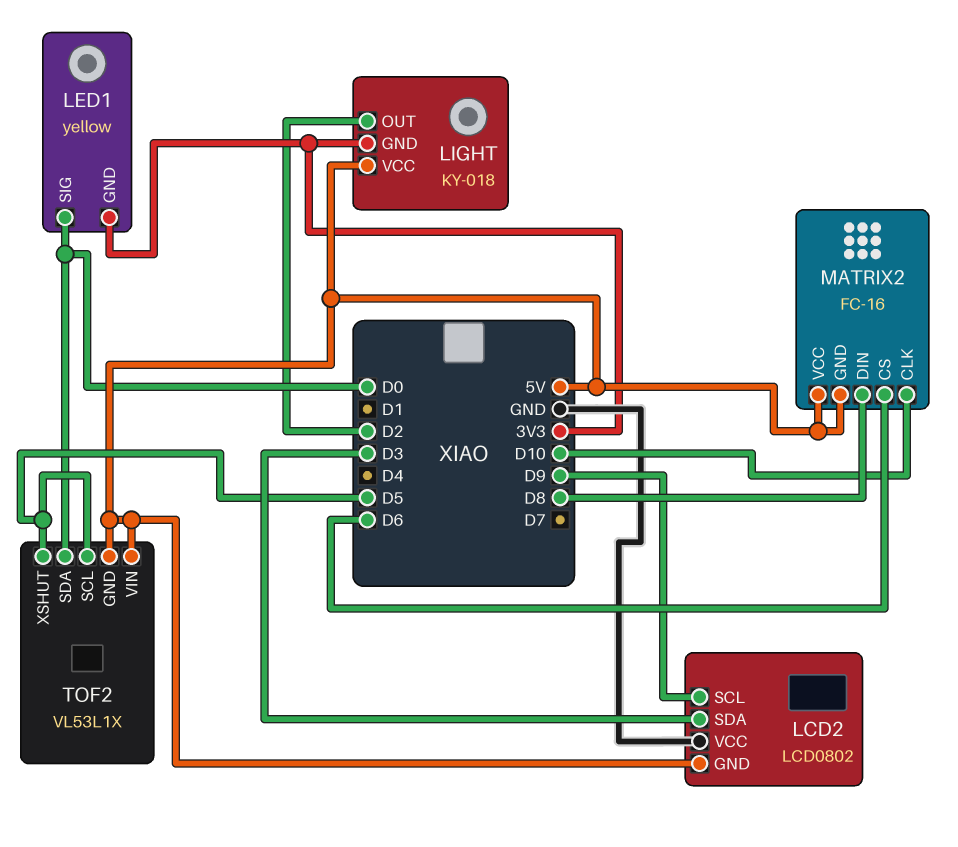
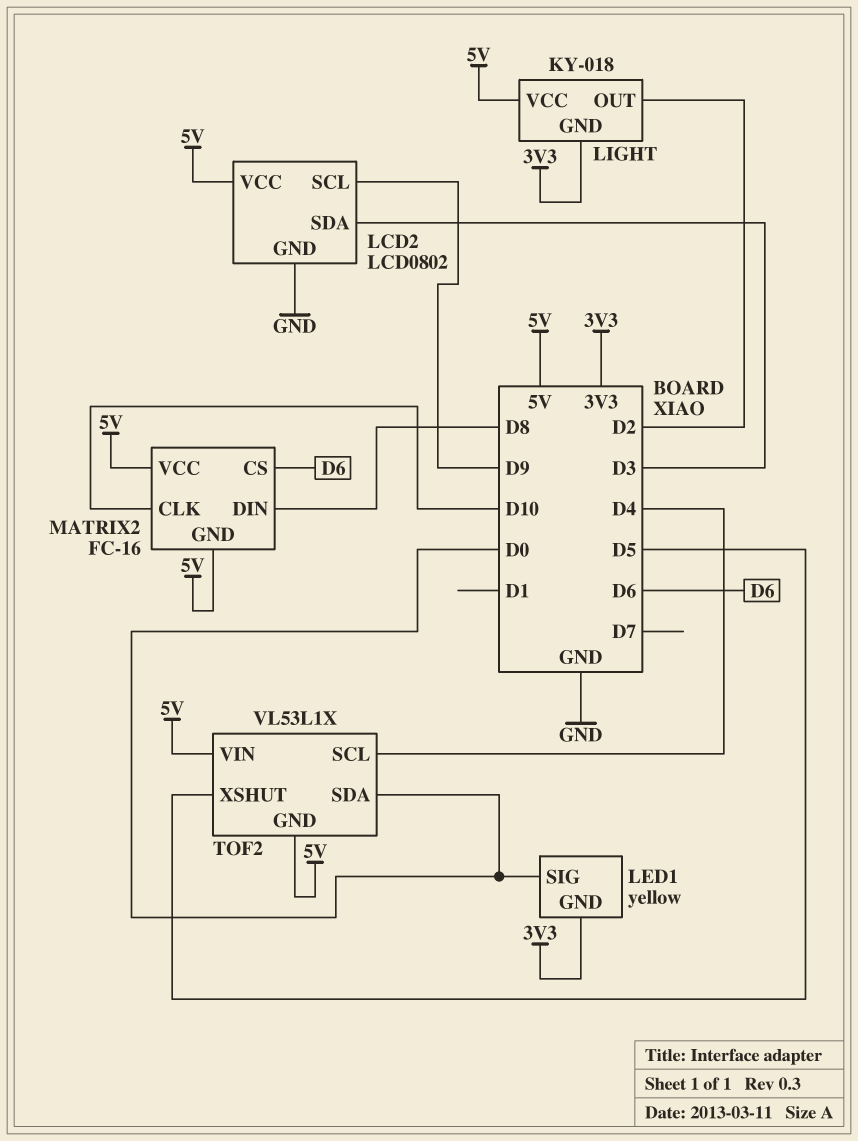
LCD2 pin GND: 5V -> GND
LCD2 pin VCC: GND -> 5V
TOF2 pin SCL: D5 -> D4

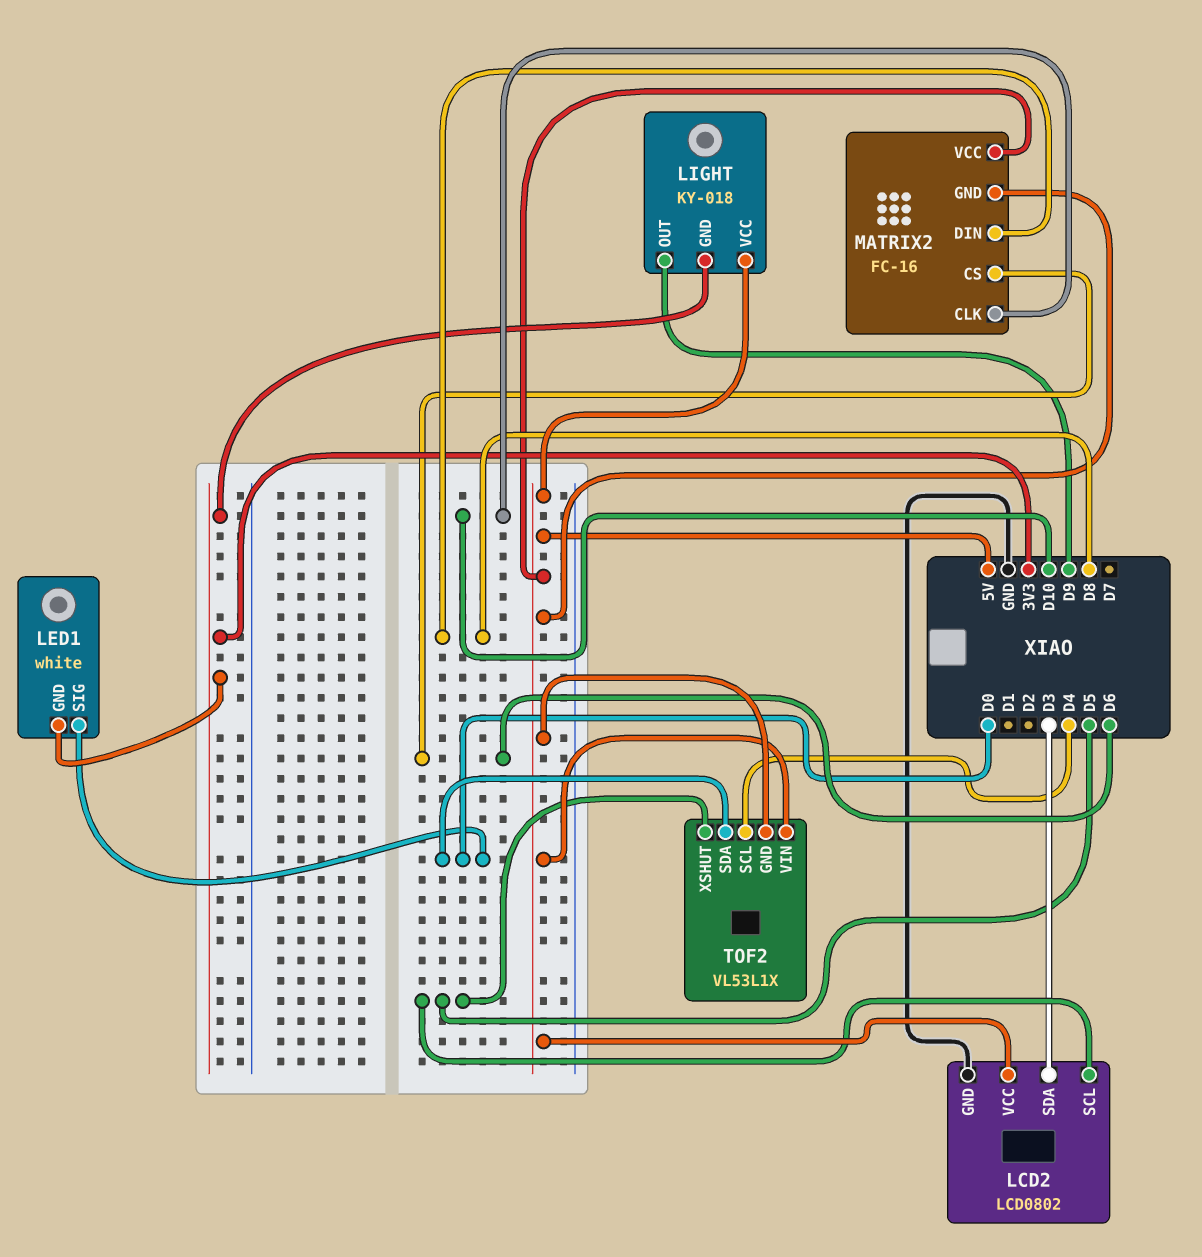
LCD2 pin SCL: D9 -> D5
LED1: yellow -> white
LIGHT pin OUT: D2 -> D9

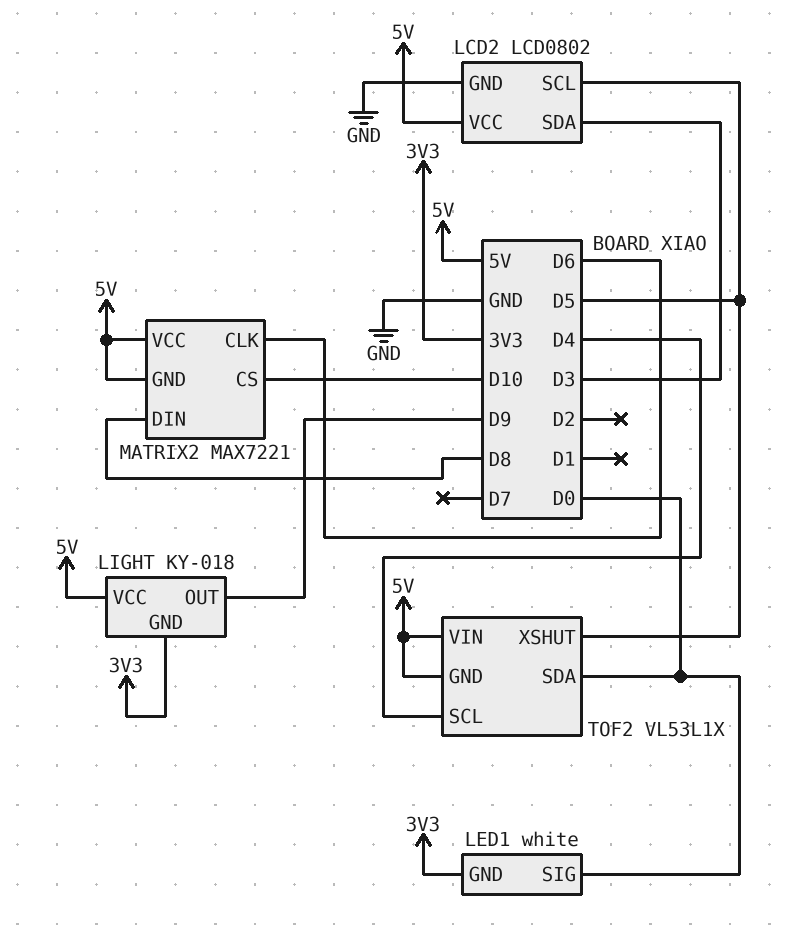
MATRIX2: FC-16 -> MAX7221
MATRIX2 pin CLK: D10 -> D6
MATRIX2 pin CS: D6 -> D10

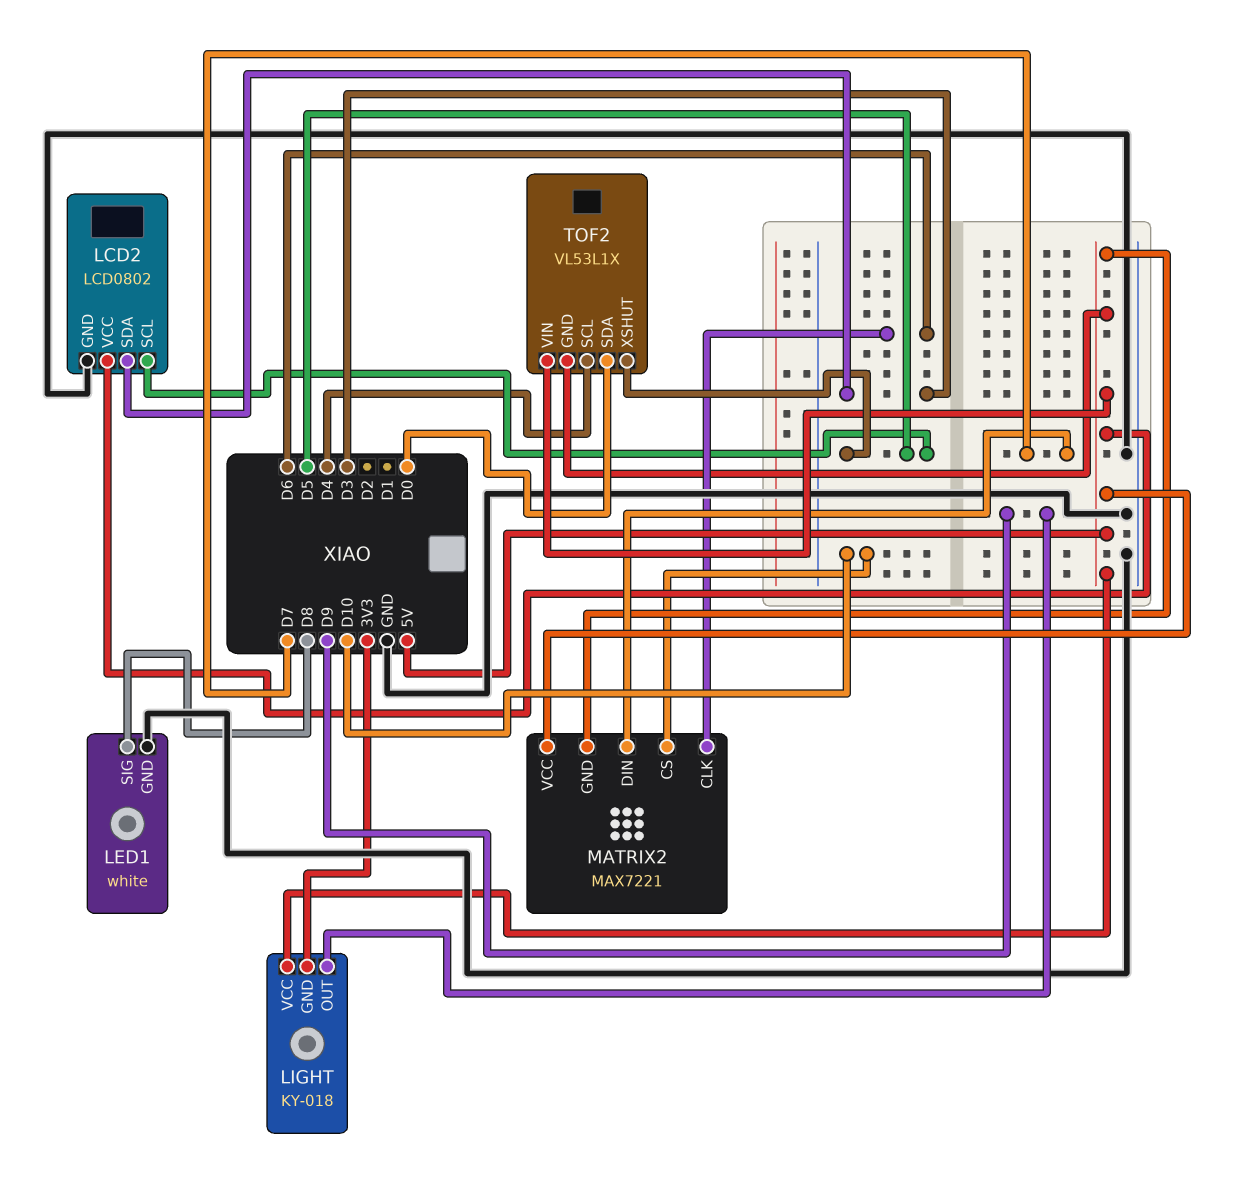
LED1 pin GND: 3V3 -> GND
LED1 pin SIG: D0 -> D8
MATRIX2 pin DIN: D8 -> D7

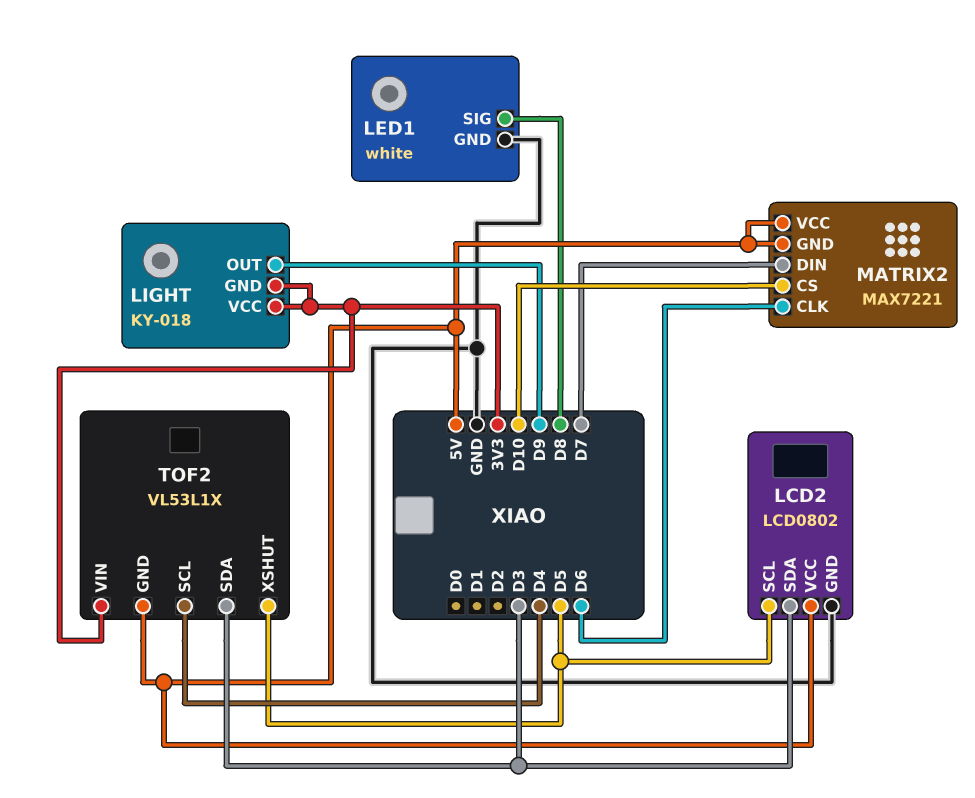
LIGHT pin VCC: 5V -> 3V3
TOF2 pin SDA: D0 -> D3
TOF2 pin VIN: 5V -> 3V3

